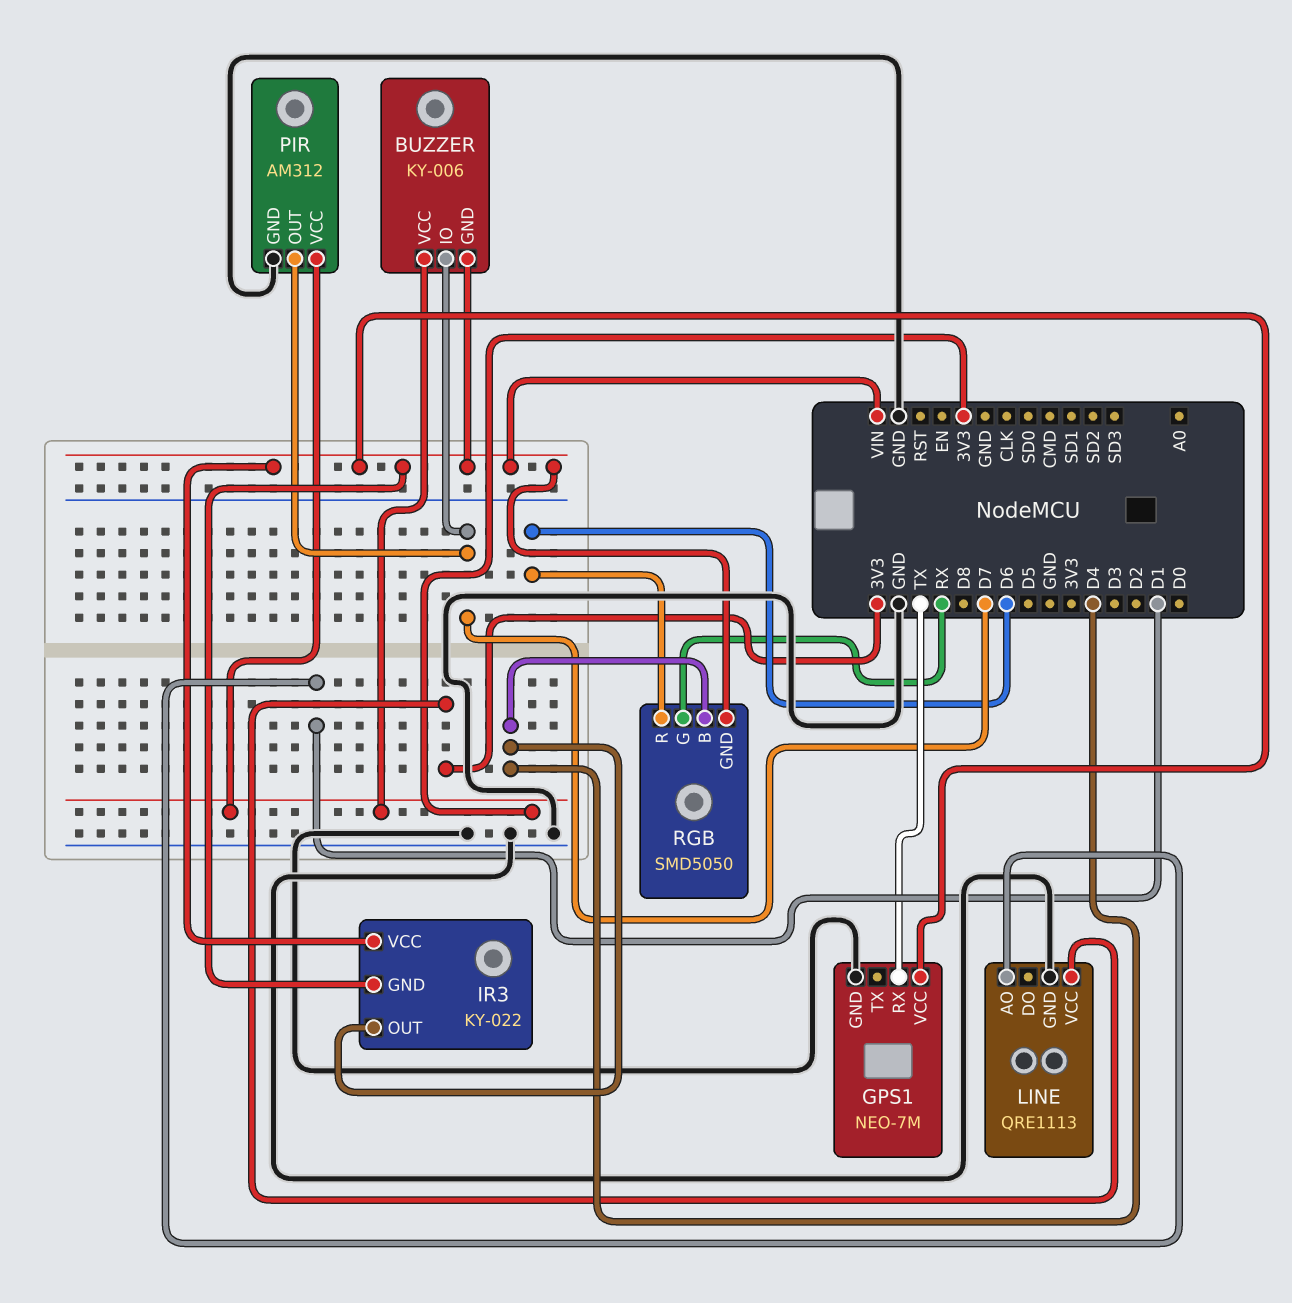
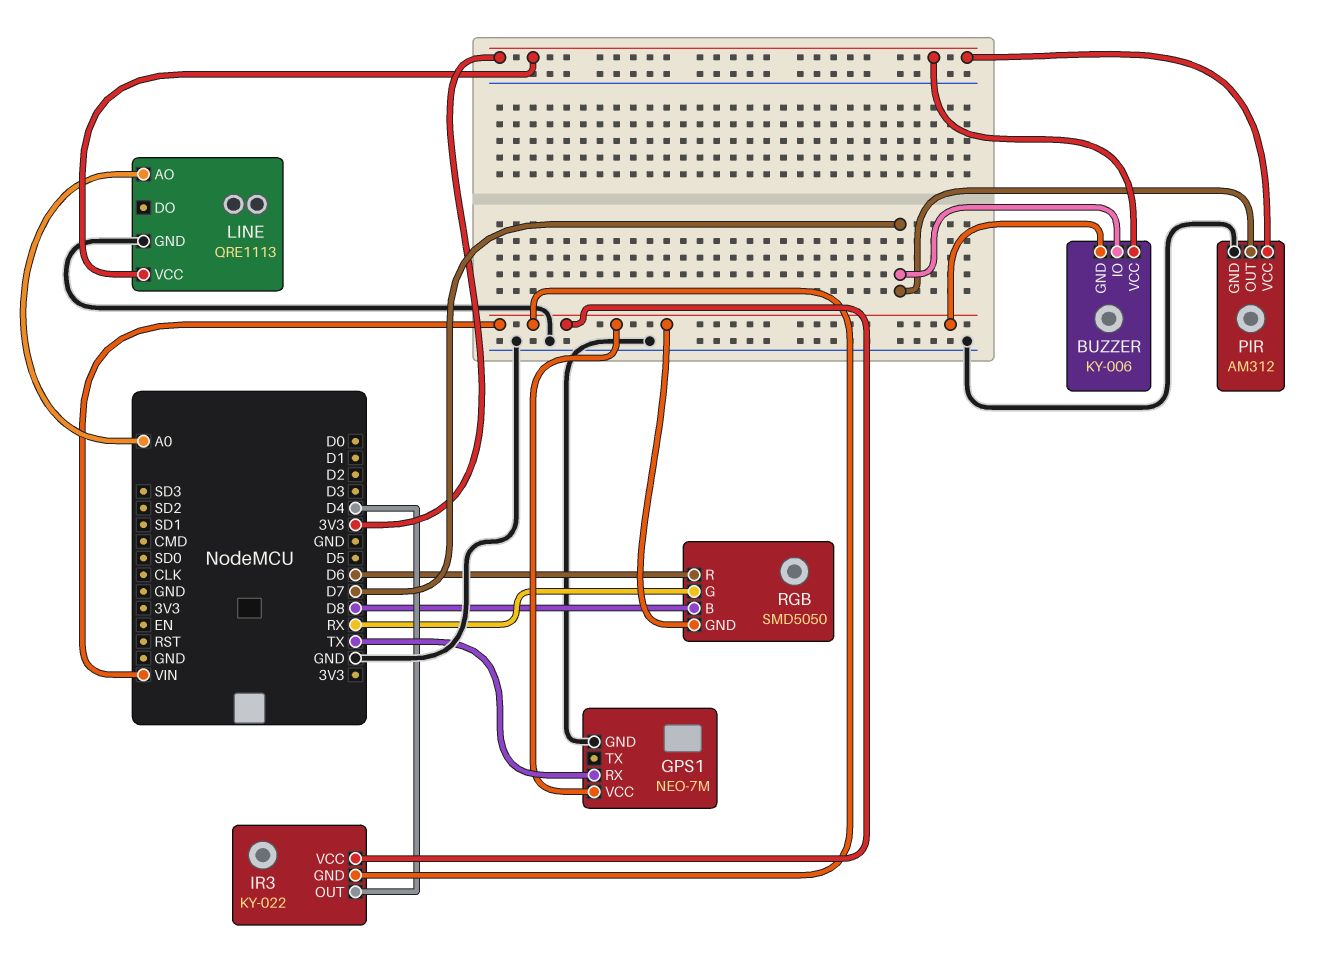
LINE pin AO: D1 -> A0
RGB pin B: D4 -> D8

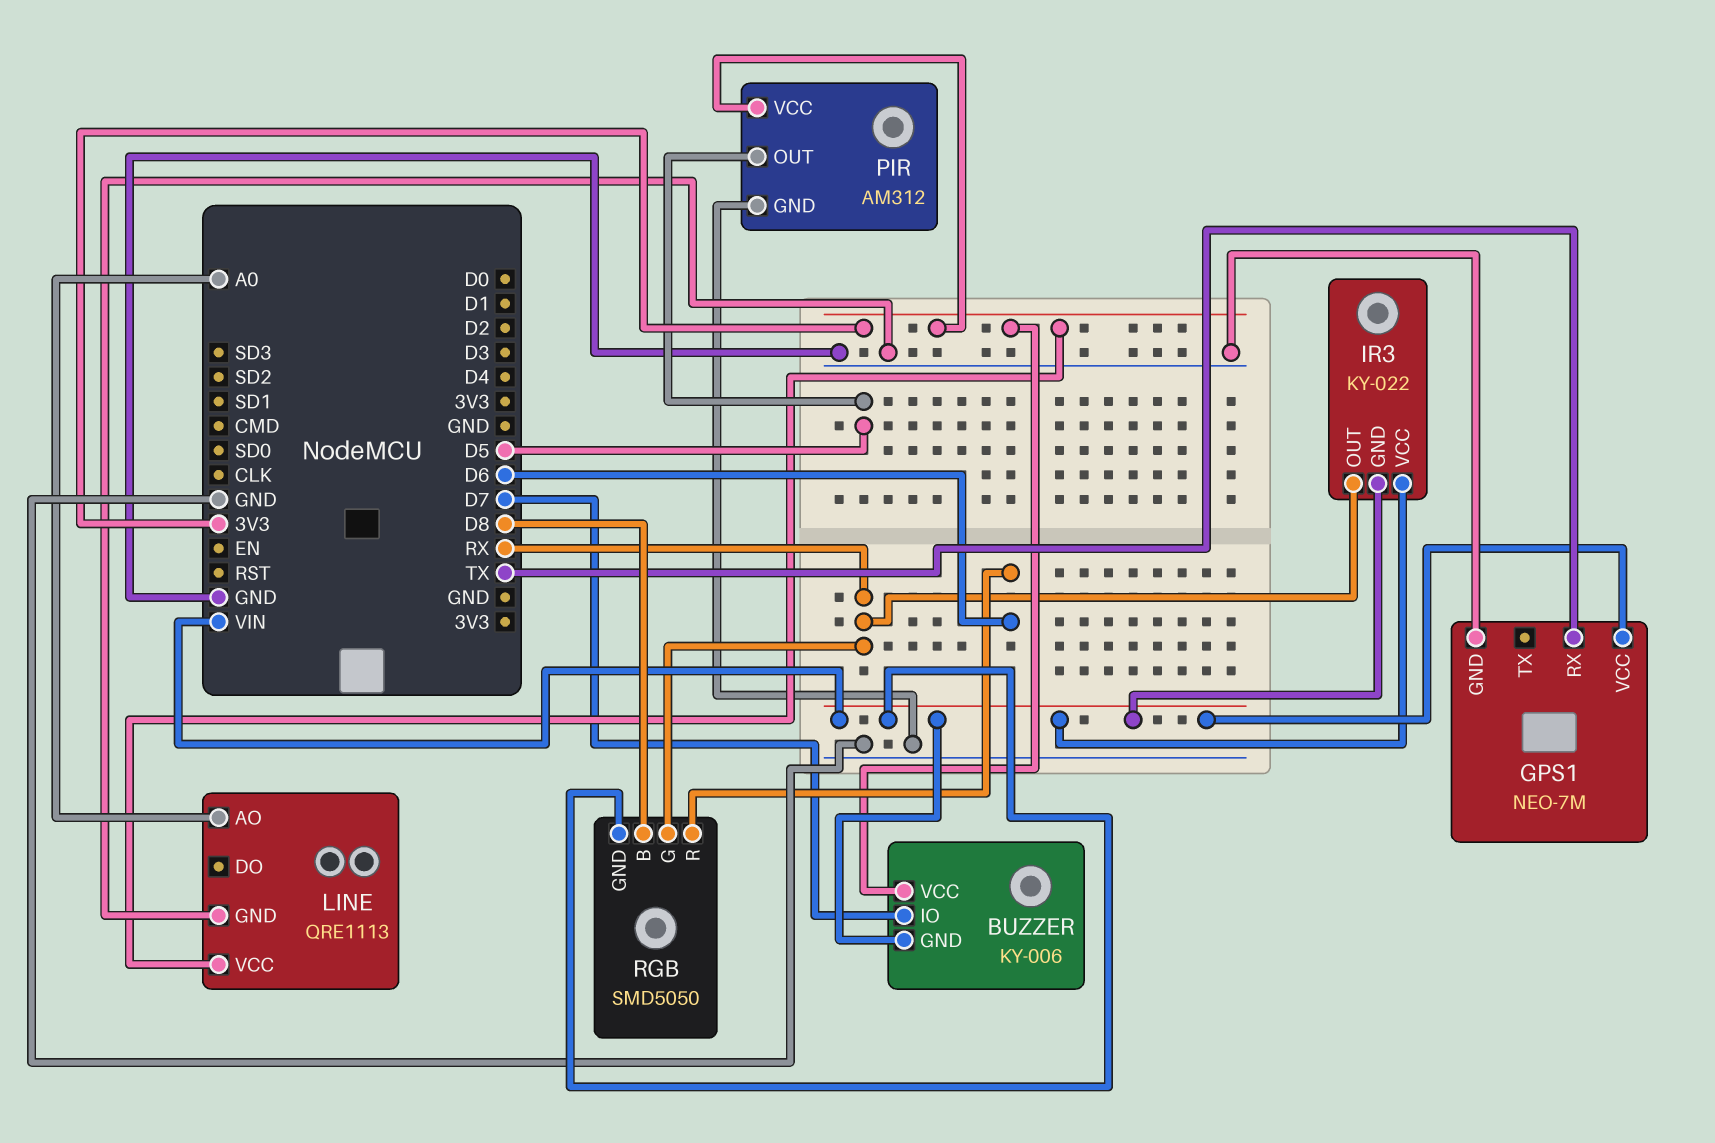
IR3 pin OUT: D4 -> RX
PIR pin OUT: D7 -> D5

